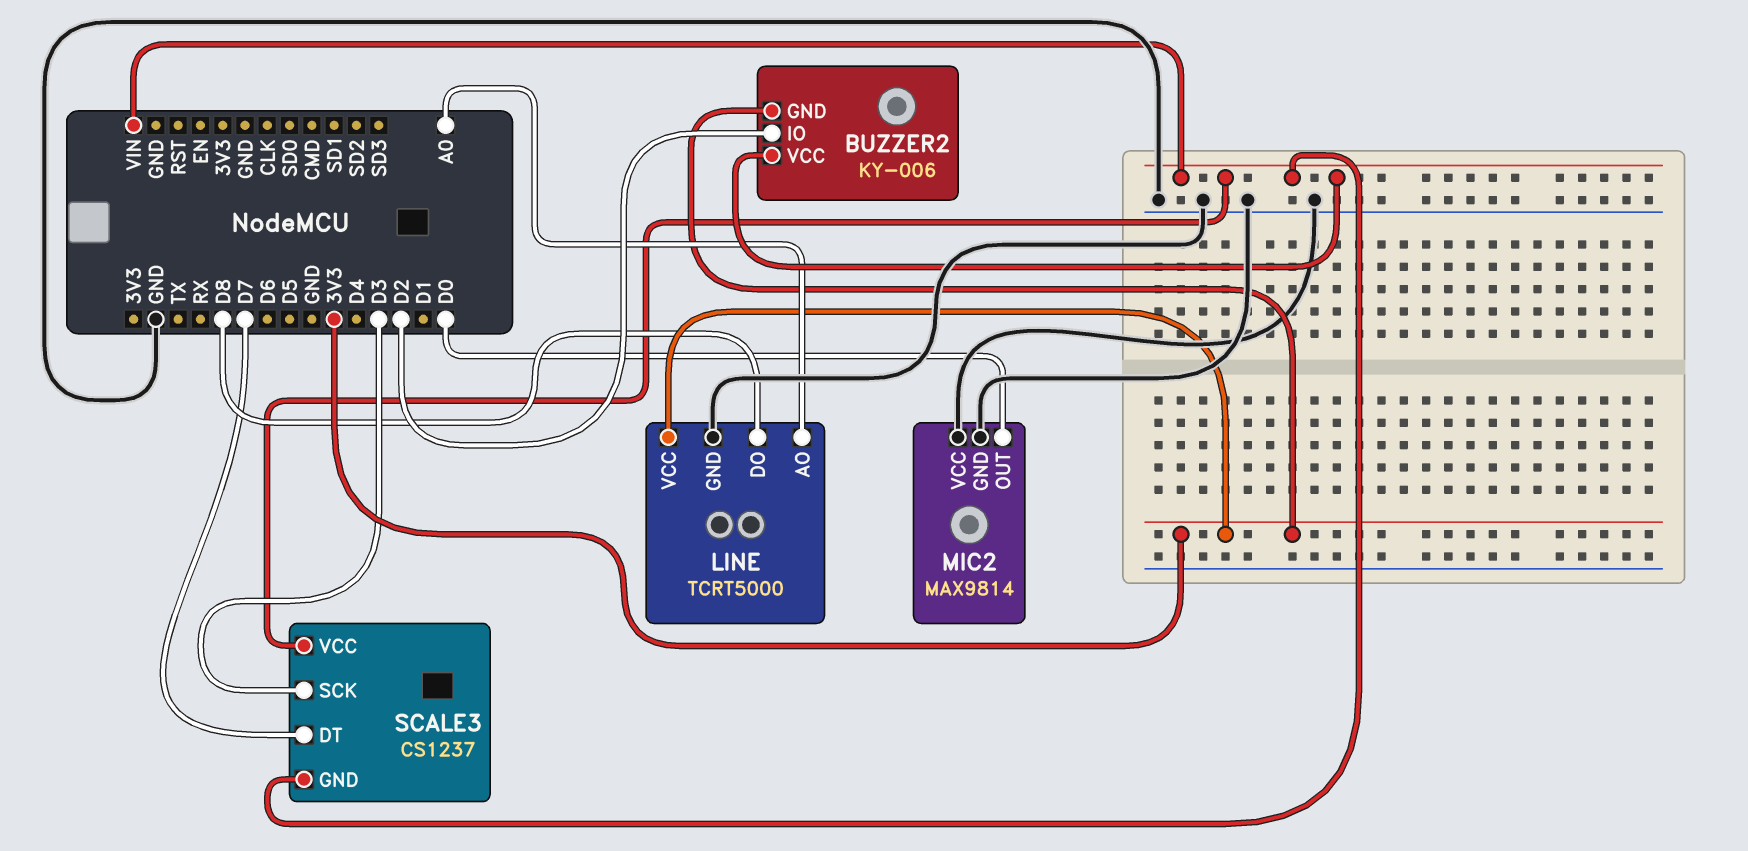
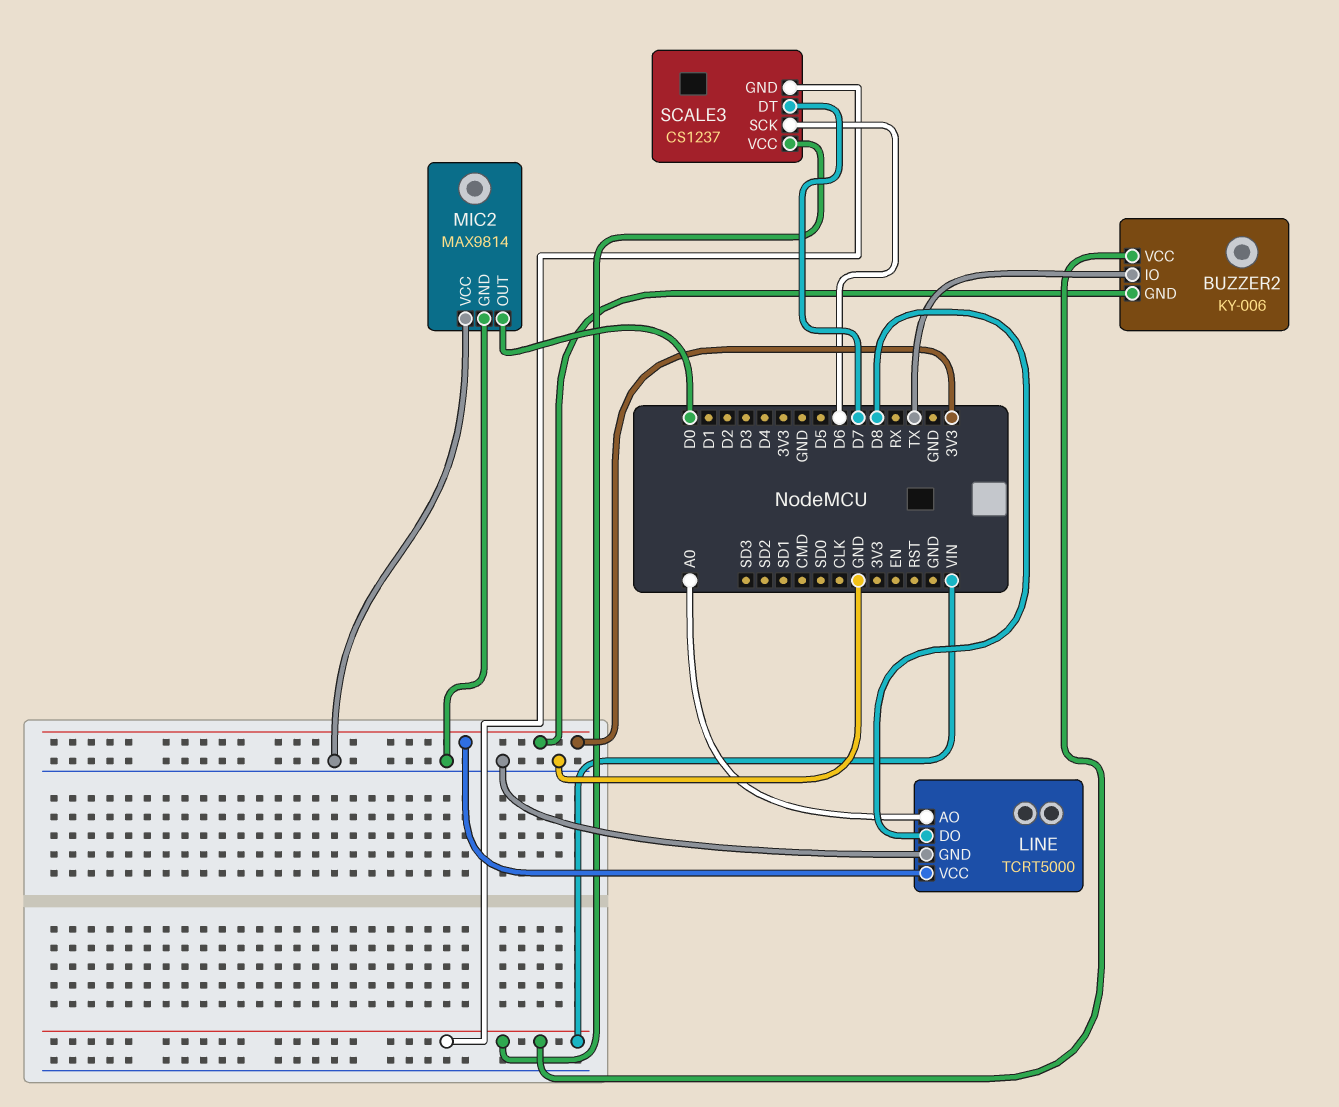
BUZZER2 pin IO: D2 -> TX
SCALE3 pin SCK: D3 -> D6

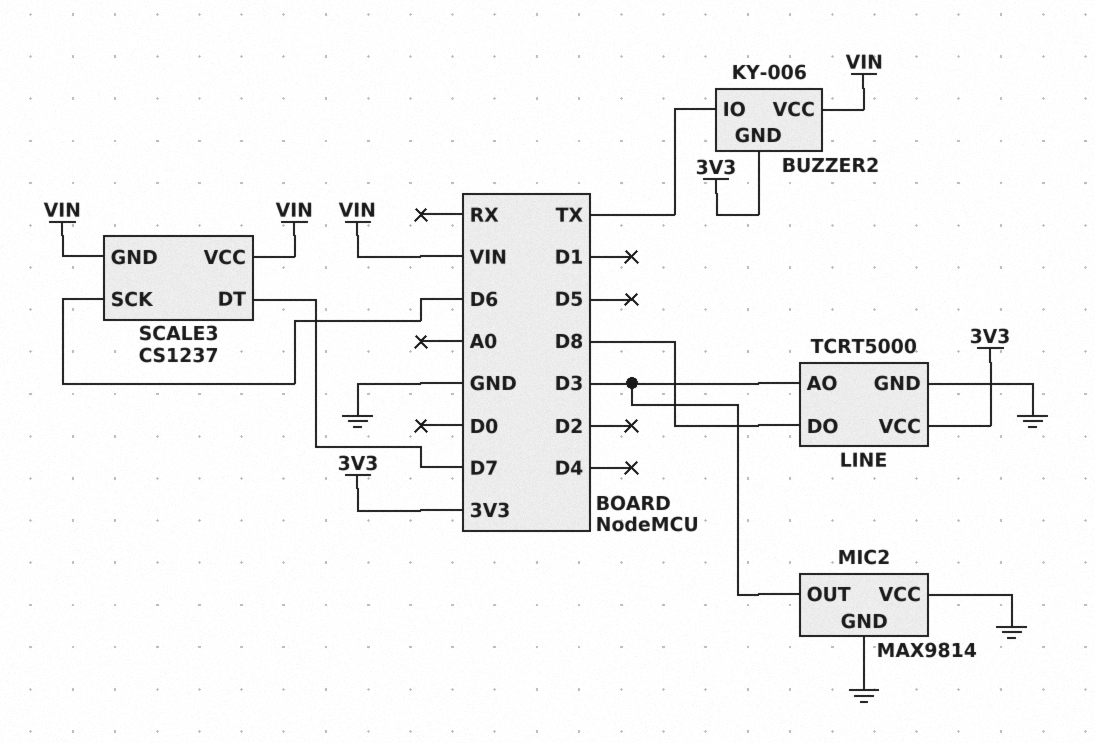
LINE pin AO: A0 -> D3
MIC2 pin OUT: D0 -> D3

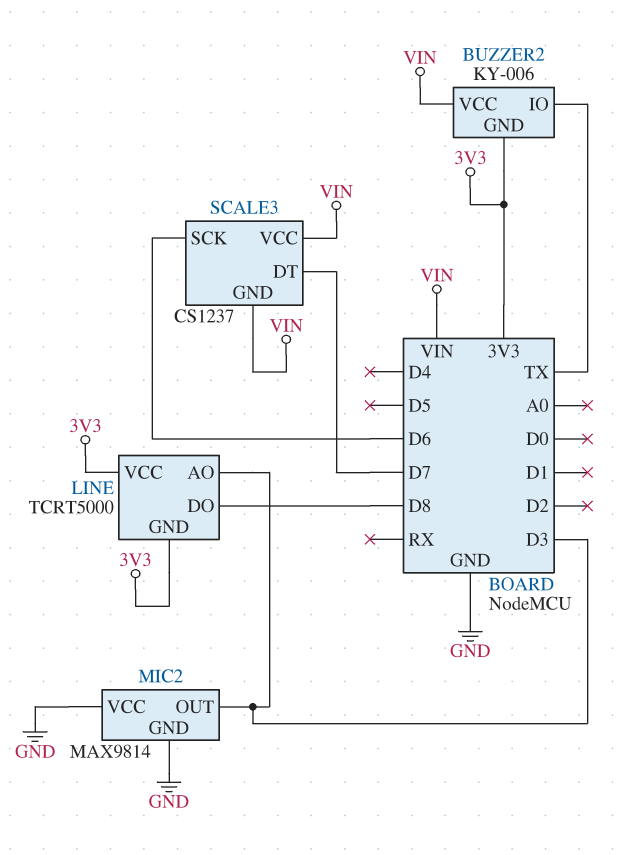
LINE pin GND: GND -> 3V3

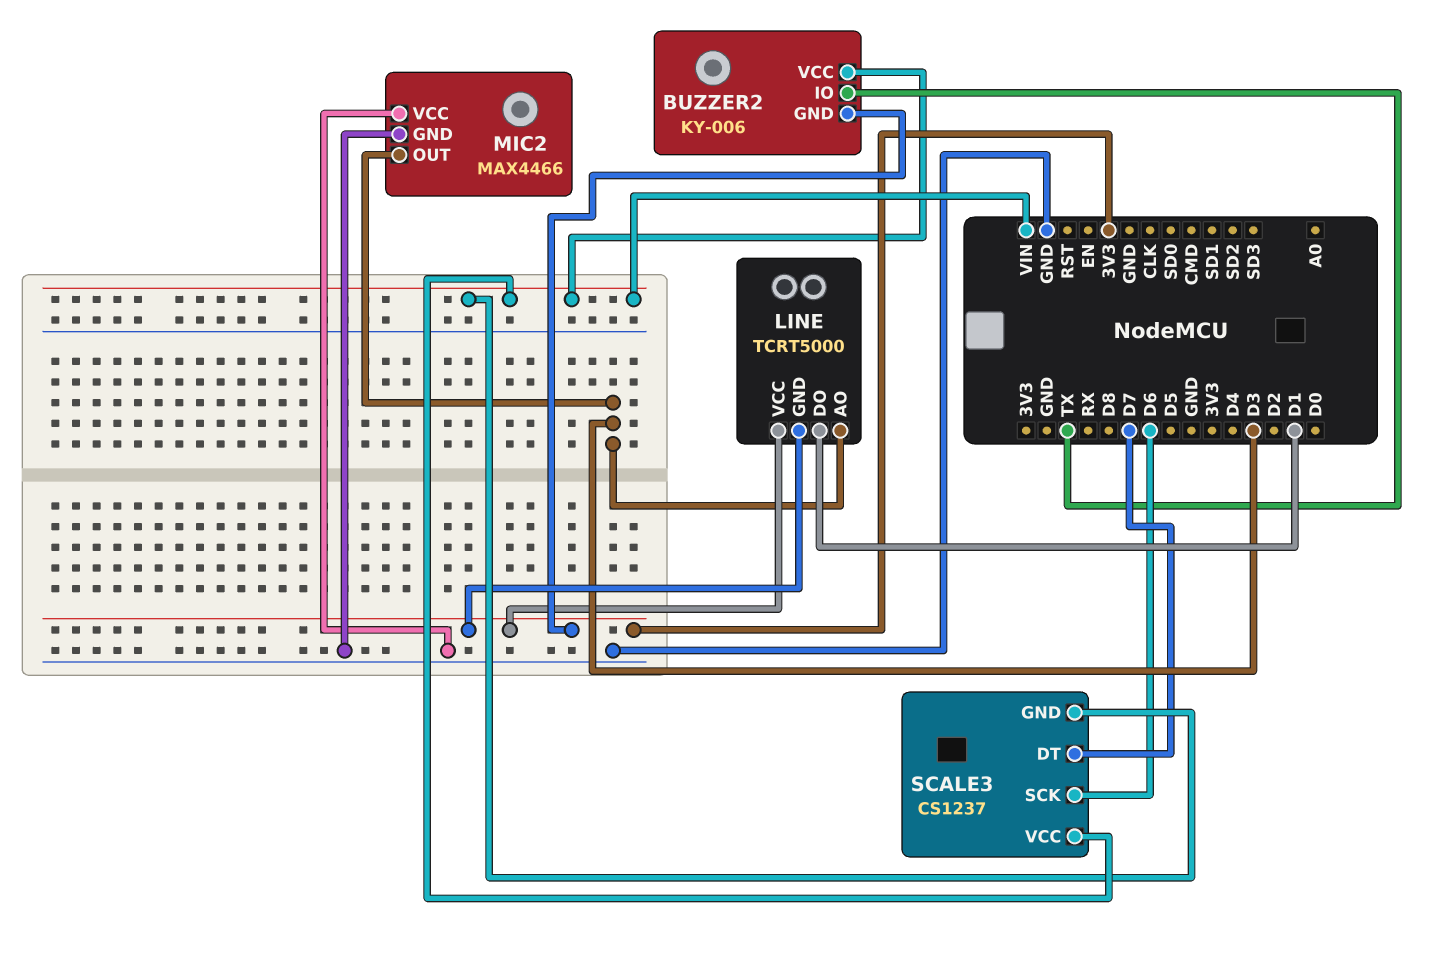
LINE pin DO: D8 -> D1
MIC2: MAX9814 -> MAX4466

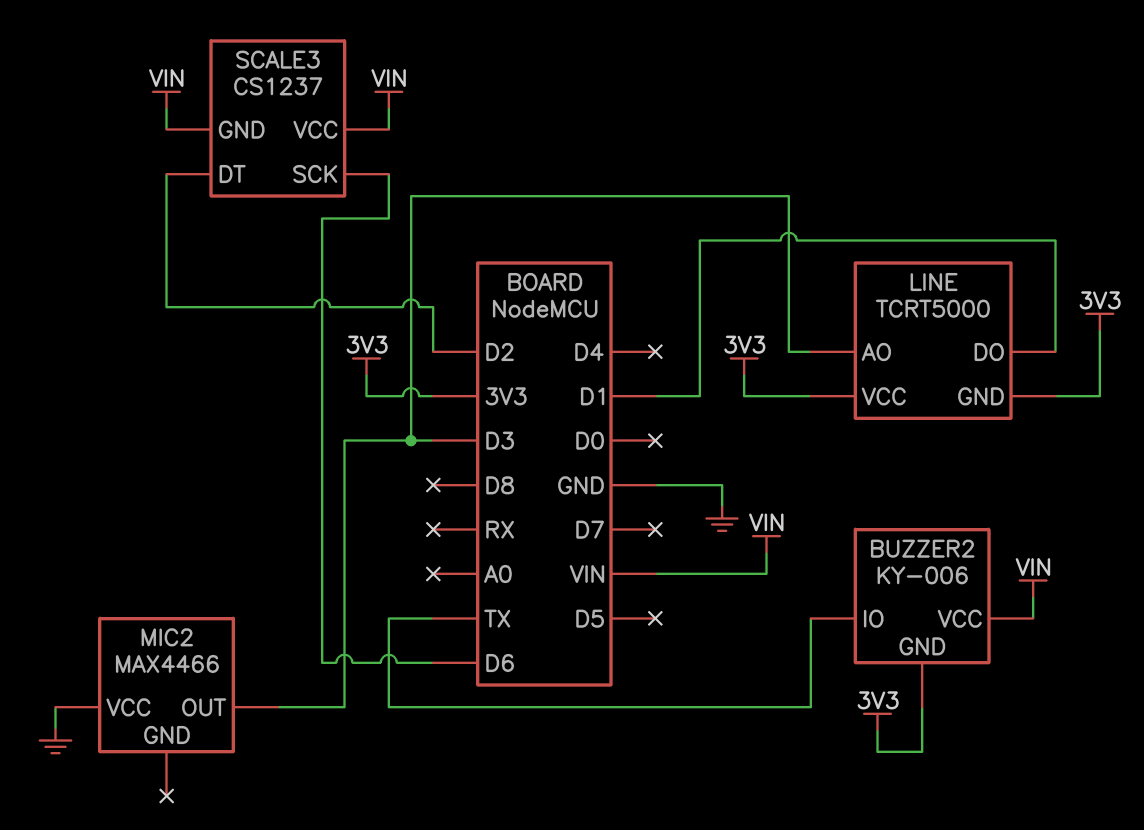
MIC2 pin GND: GND -> none
SCALE3 pin DT: D7 -> D2

